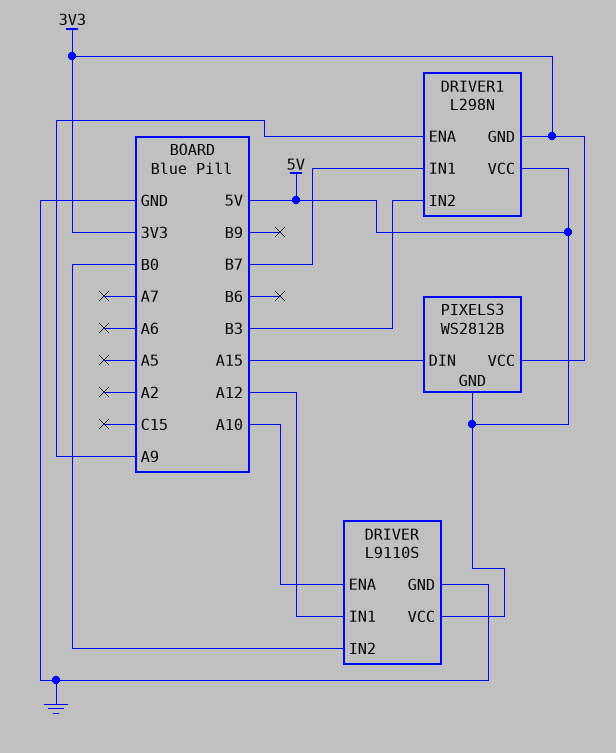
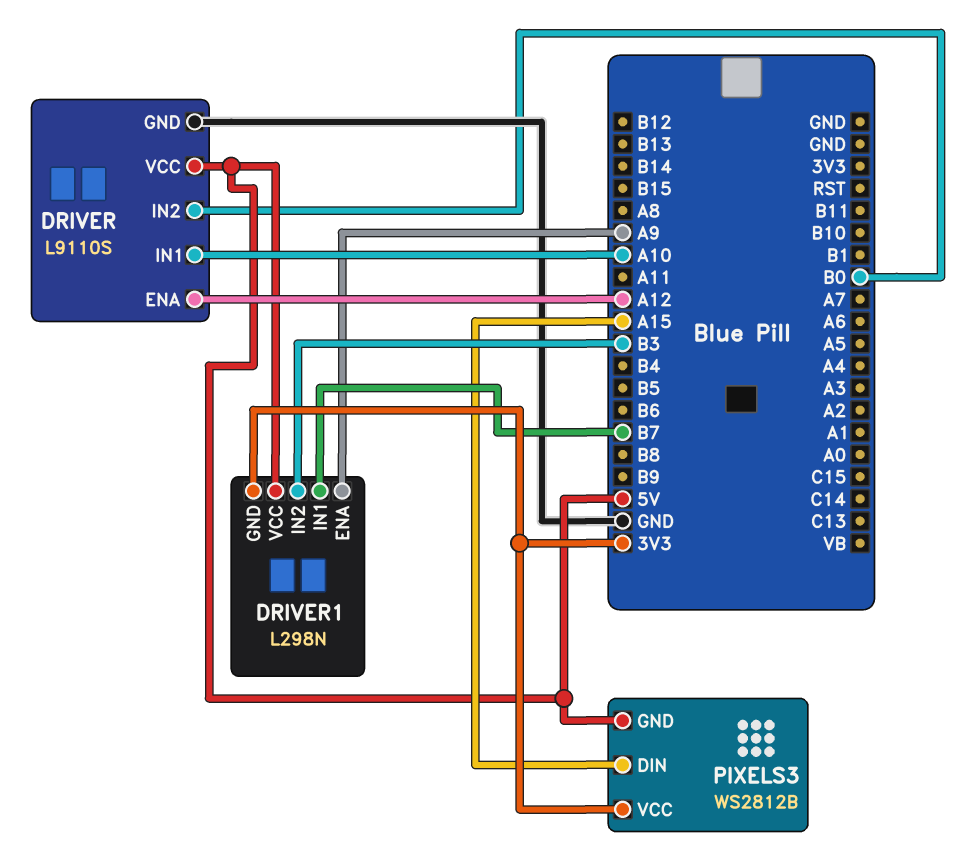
DRIVER pin ENA: A10 -> A12
DRIVER pin IN1: A12 -> A10

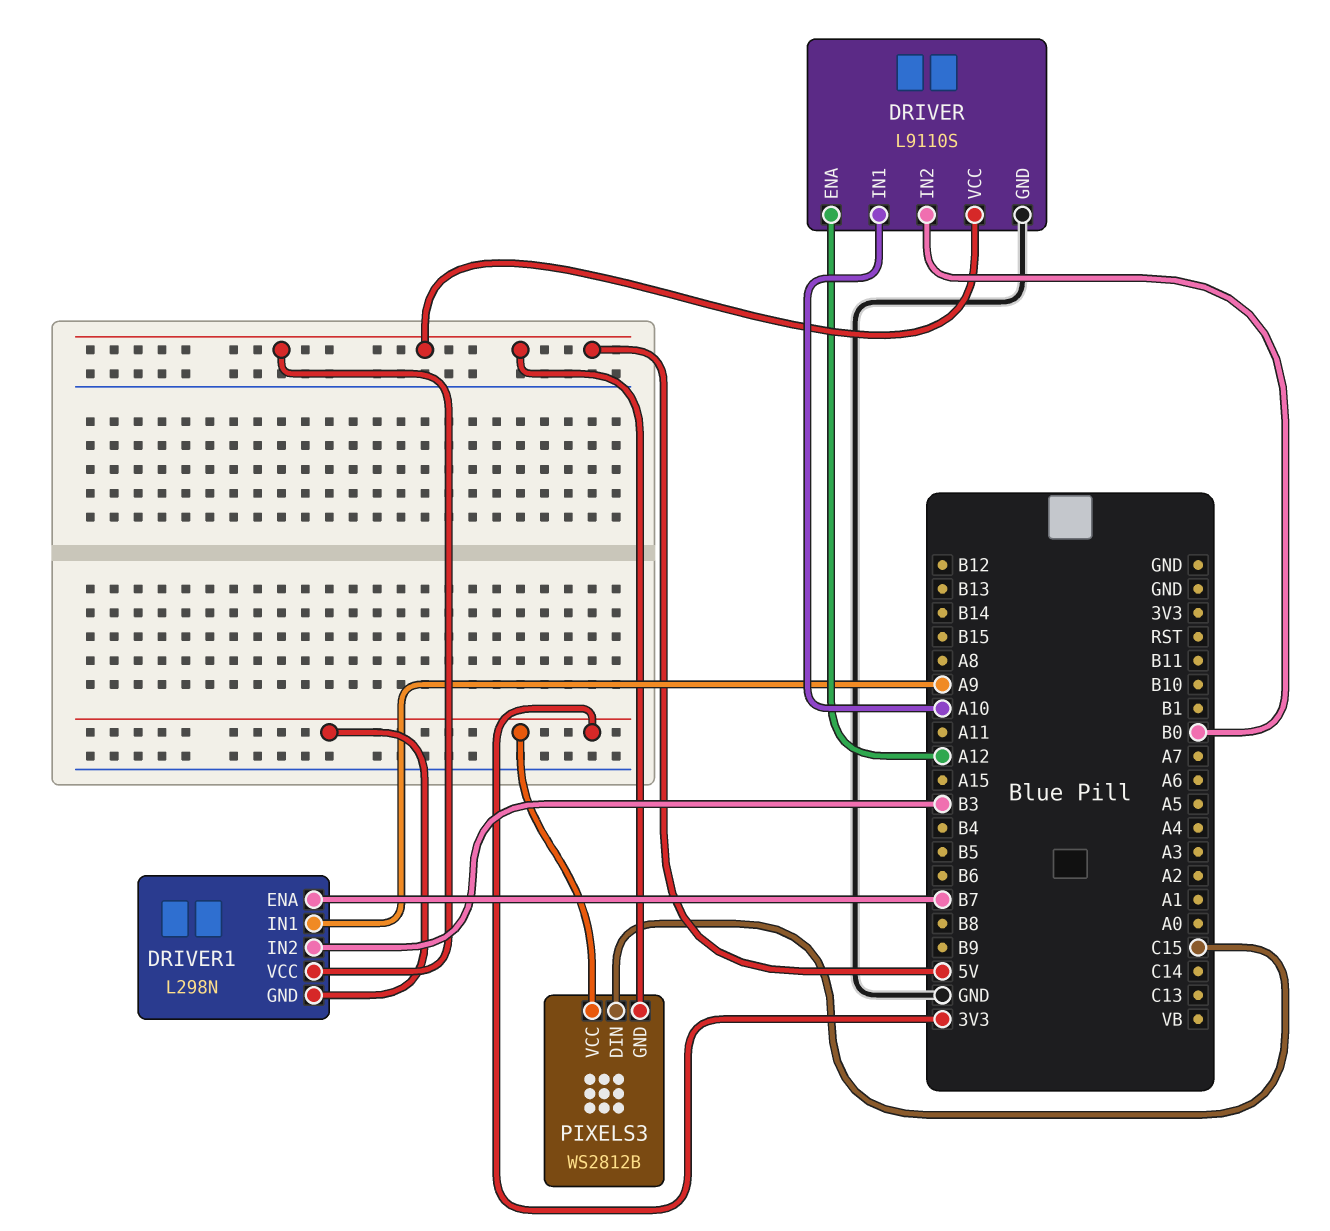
DRIVER1 pin ENA: A9 -> B7
DRIVER1 pin IN1: B7 -> A9
PIXELS3 pin DIN: A15 -> C15

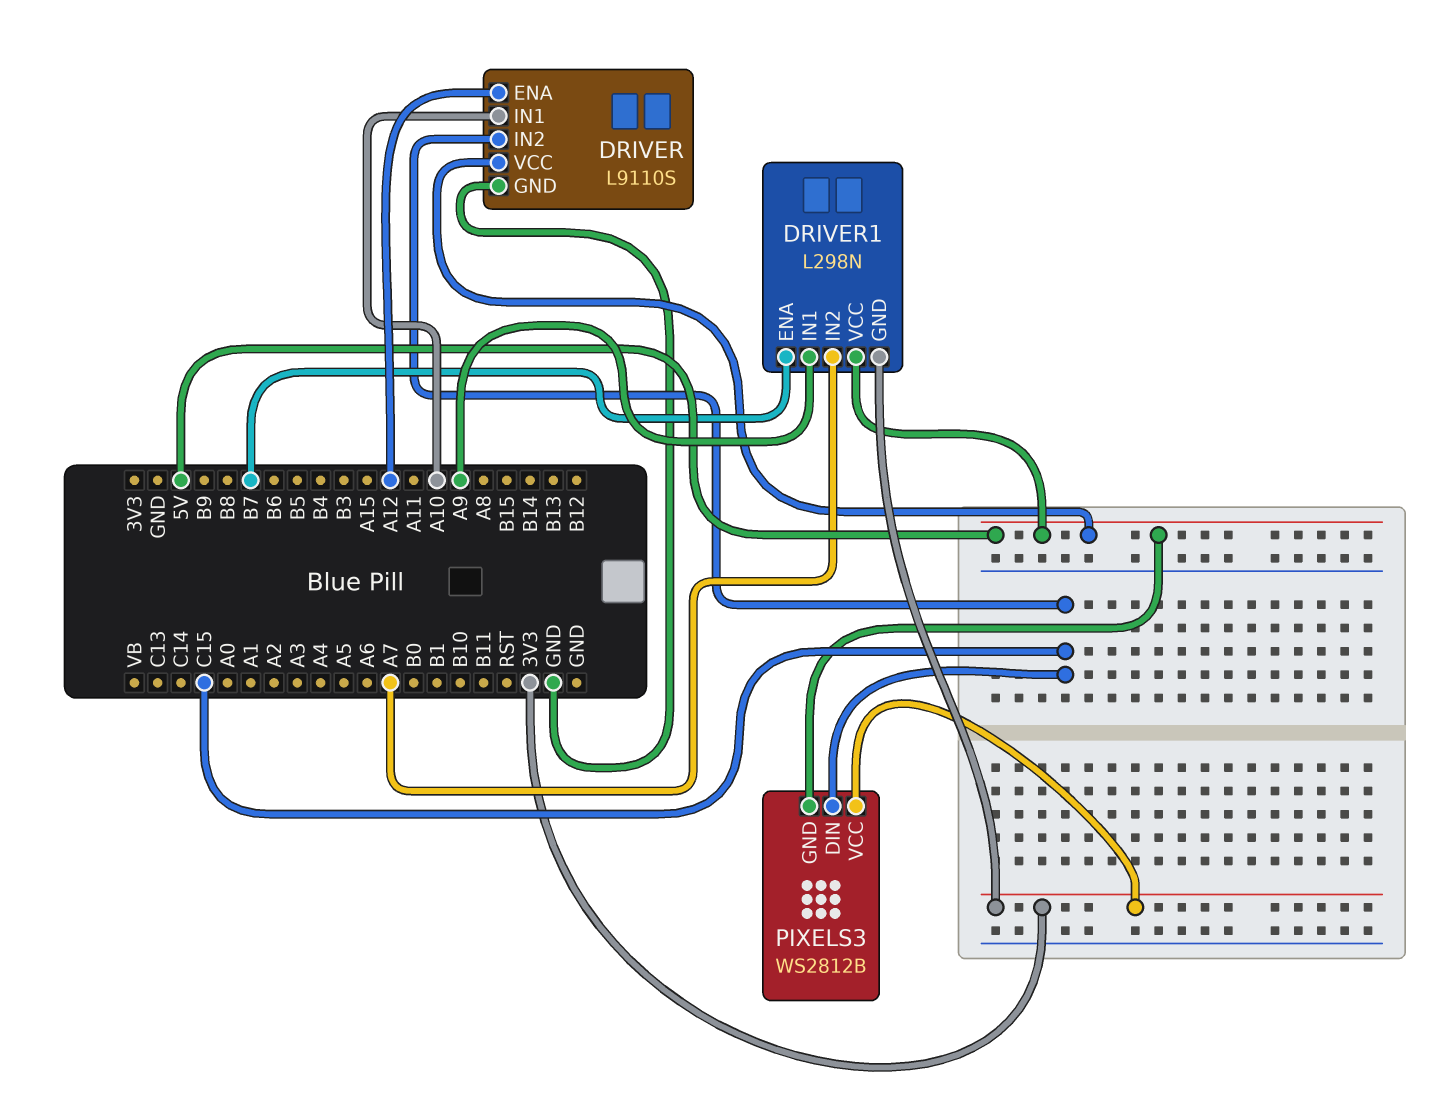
DRIVER pin IN2: B0 -> C15
DRIVER1 pin IN2: B3 -> A7

